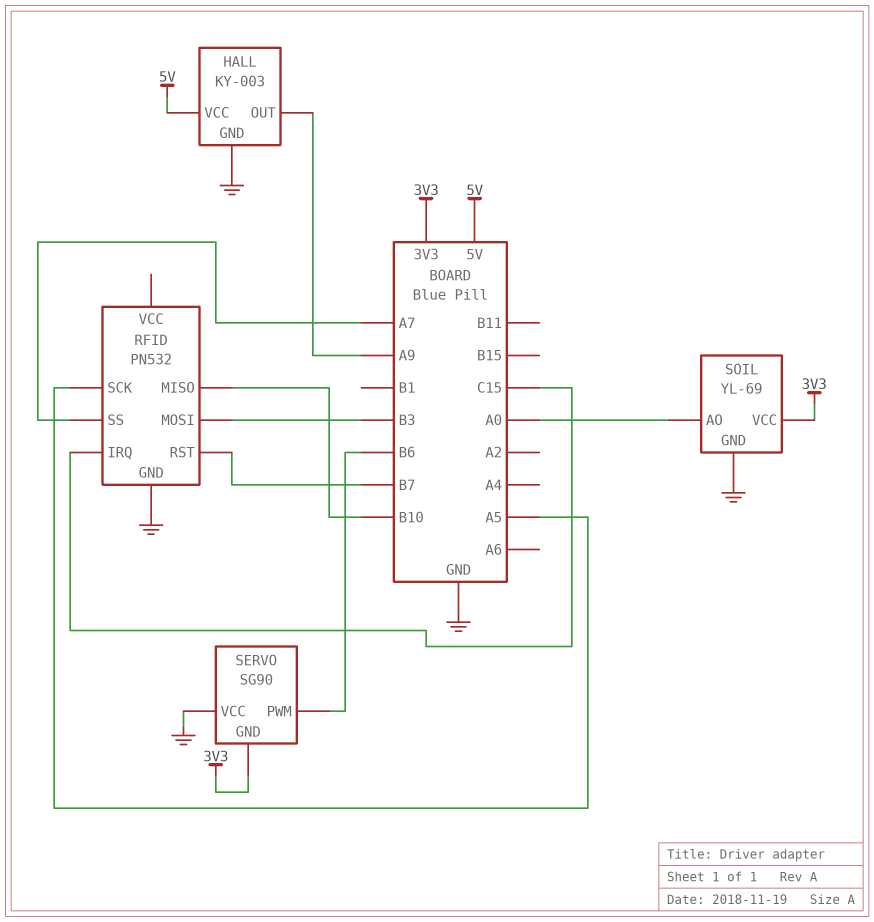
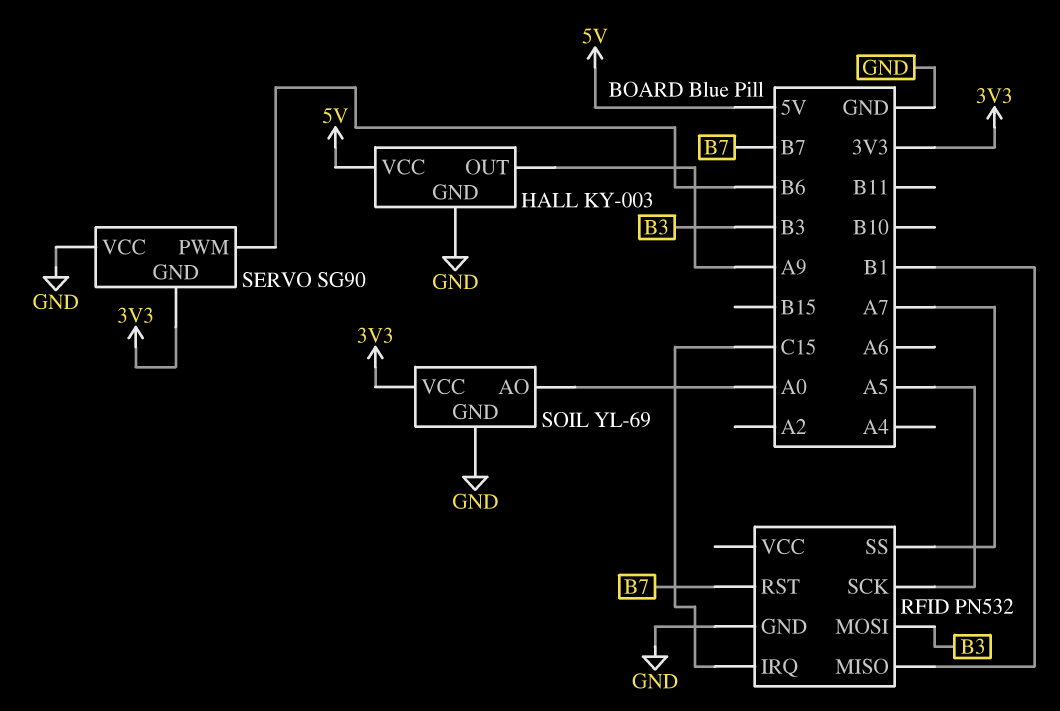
RFID pin MISO: B10 -> B1

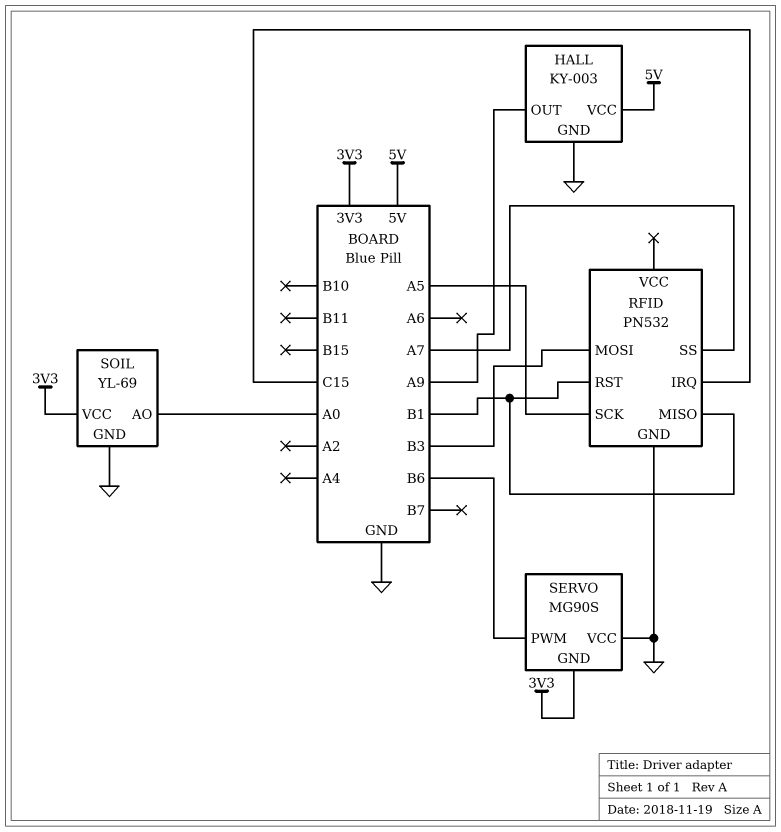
RFID pin RST: B7 -> B1
SERVO: SG90 -> MG90S

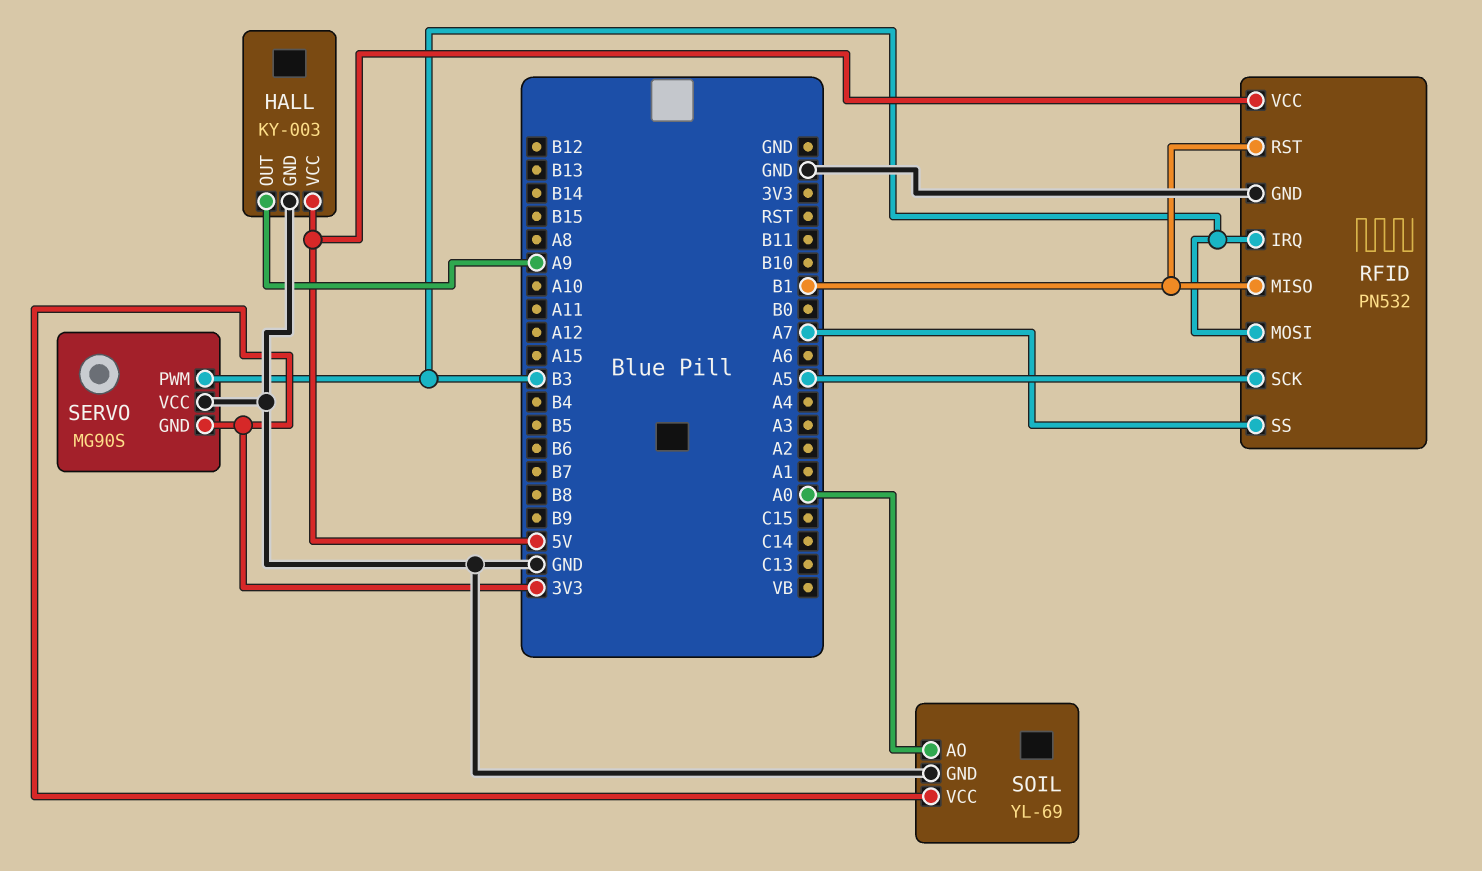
RFID pin IRQ: C15 -> B3
RFID pin VCC: none -> 5V
SERVO pin PWM: B6 -> B3

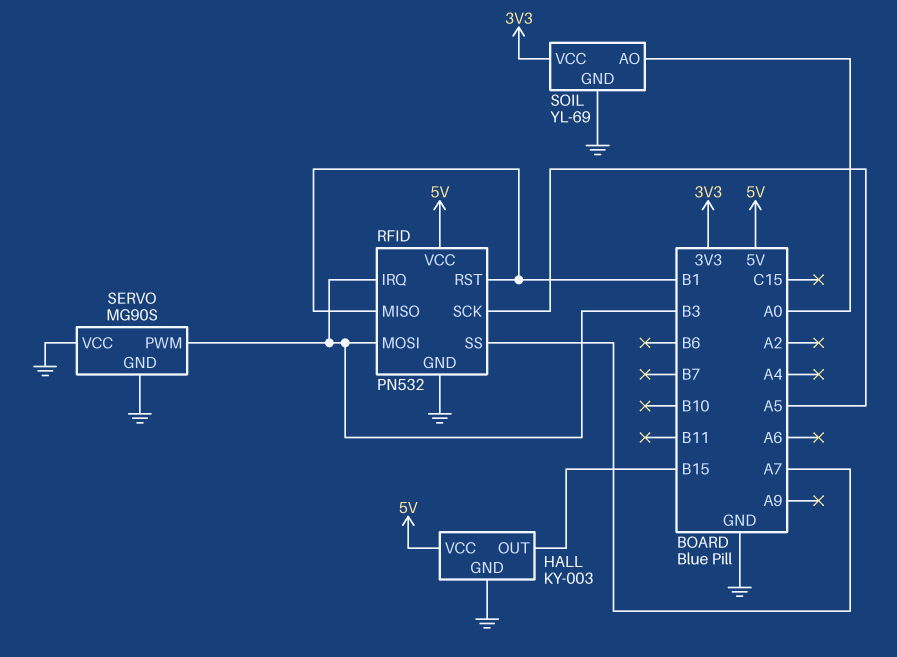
HALL pin OUT: A9 -> B15
SERVO pin GND: 3V3 -> GND

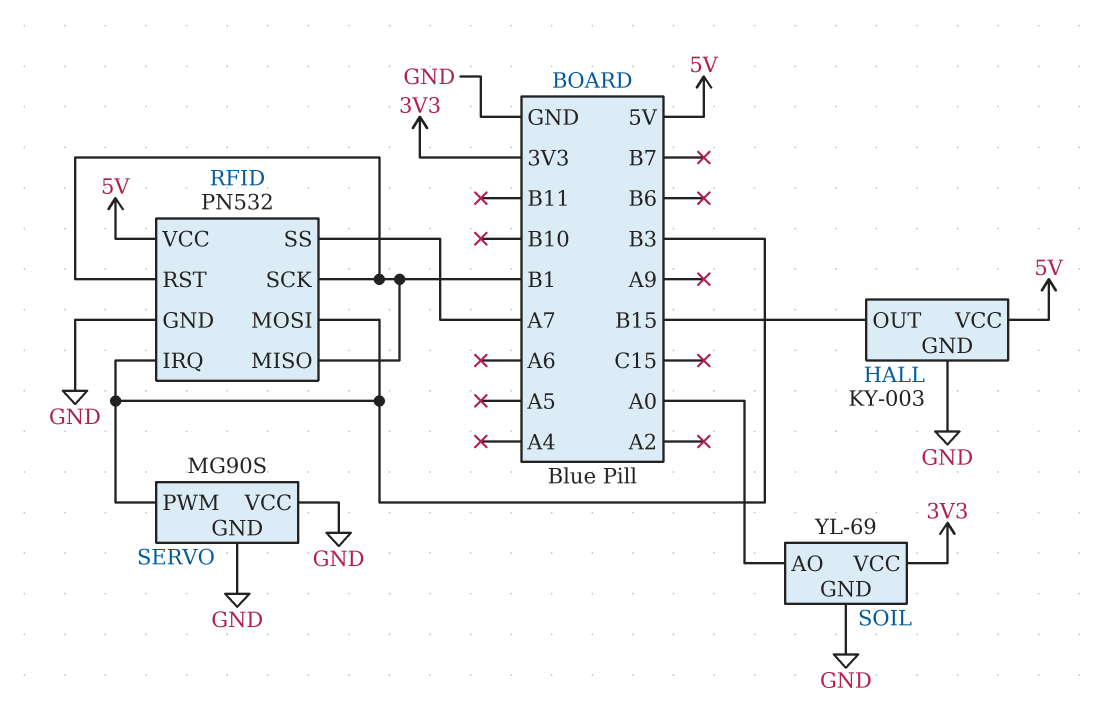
RFID pin SCK: A5 -> B1

